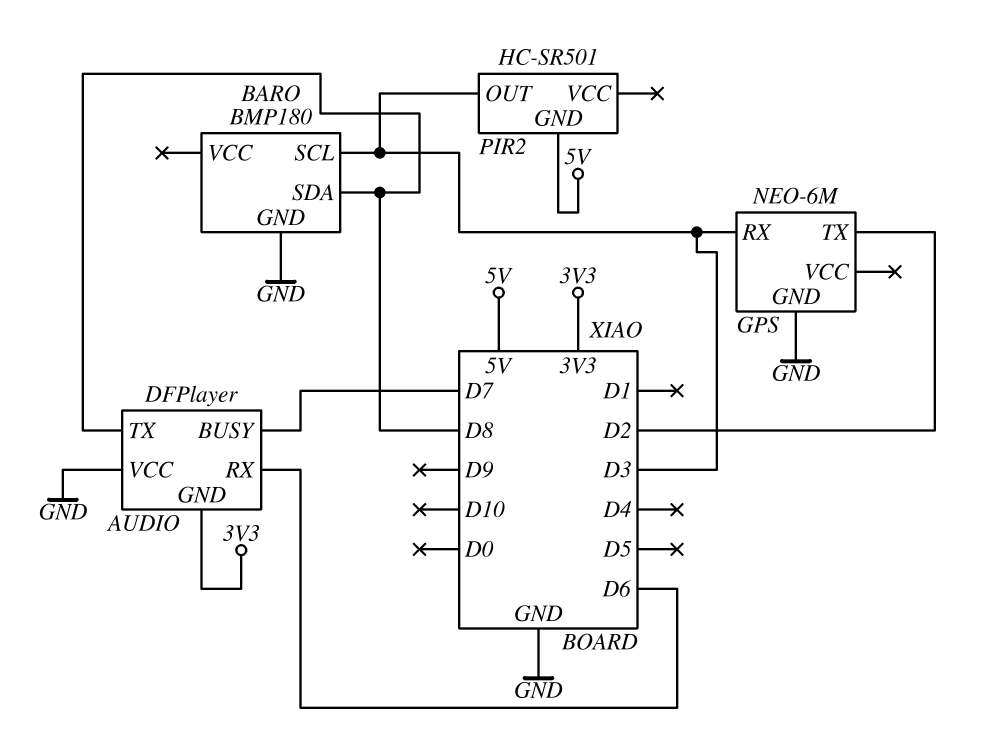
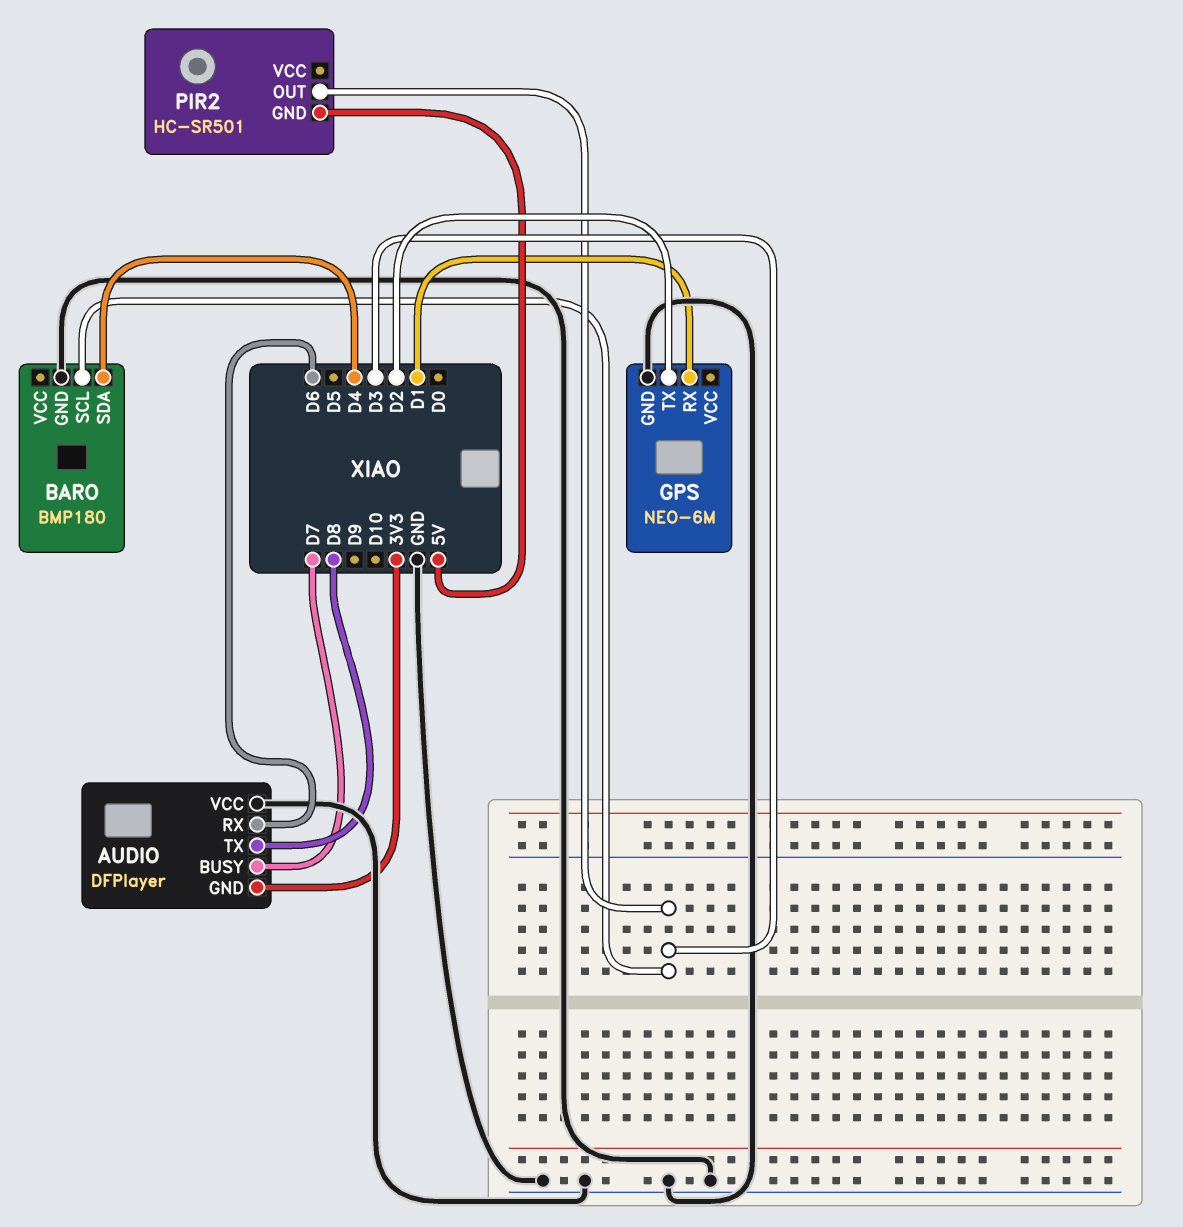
BARO pin SDA: D8 -> D4
GPS pin RX: D3 -> D1

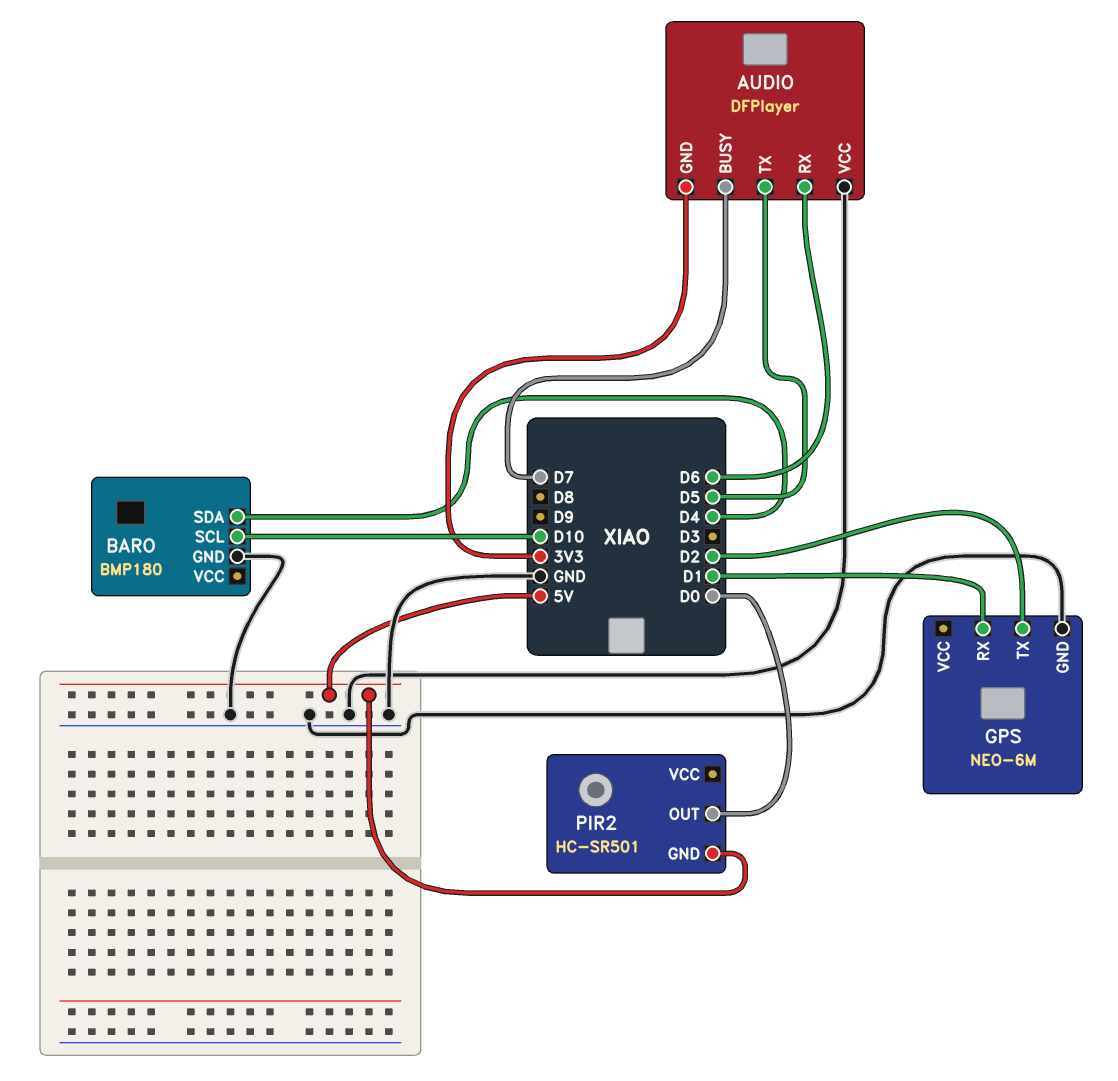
AUDIO pin TX: D8 -> D5
BARO pin SCL: D3 -> D10
PIR2 pin OUT: D3 -> D0

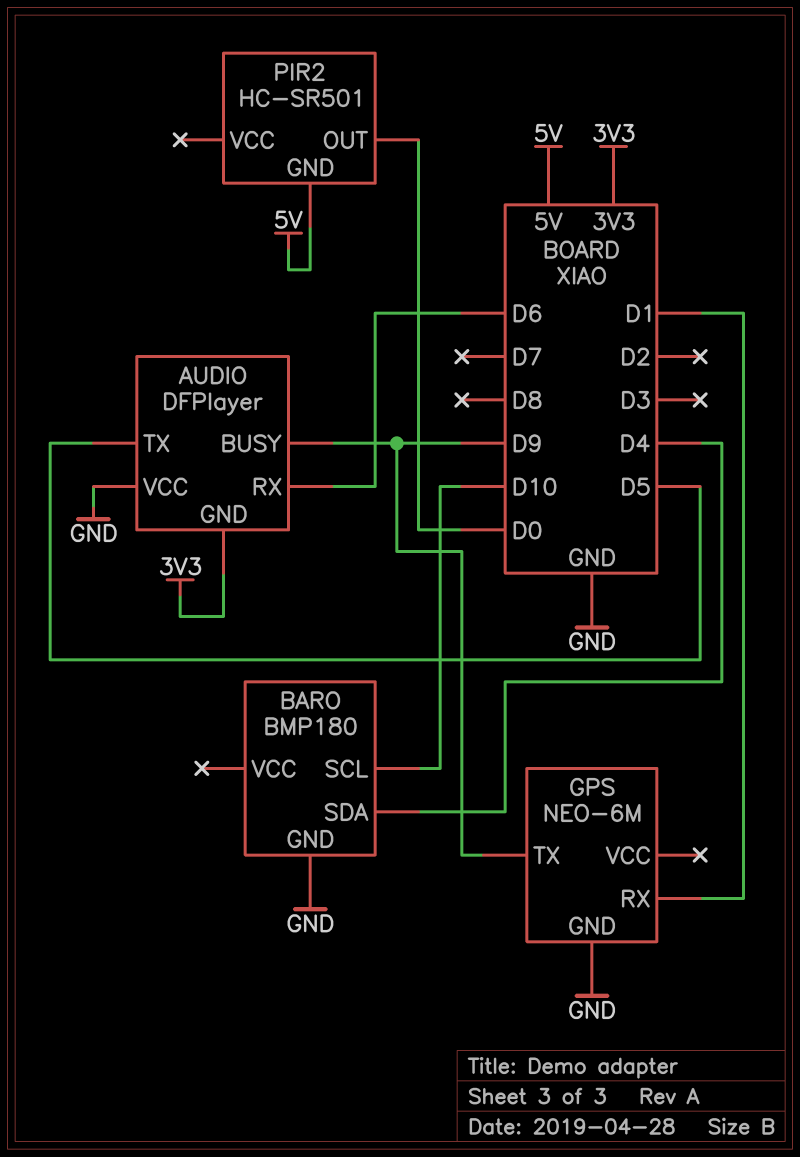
AUDIO pin BUSY: D7 -> D9
GPS pin TX: D2 -> D9

